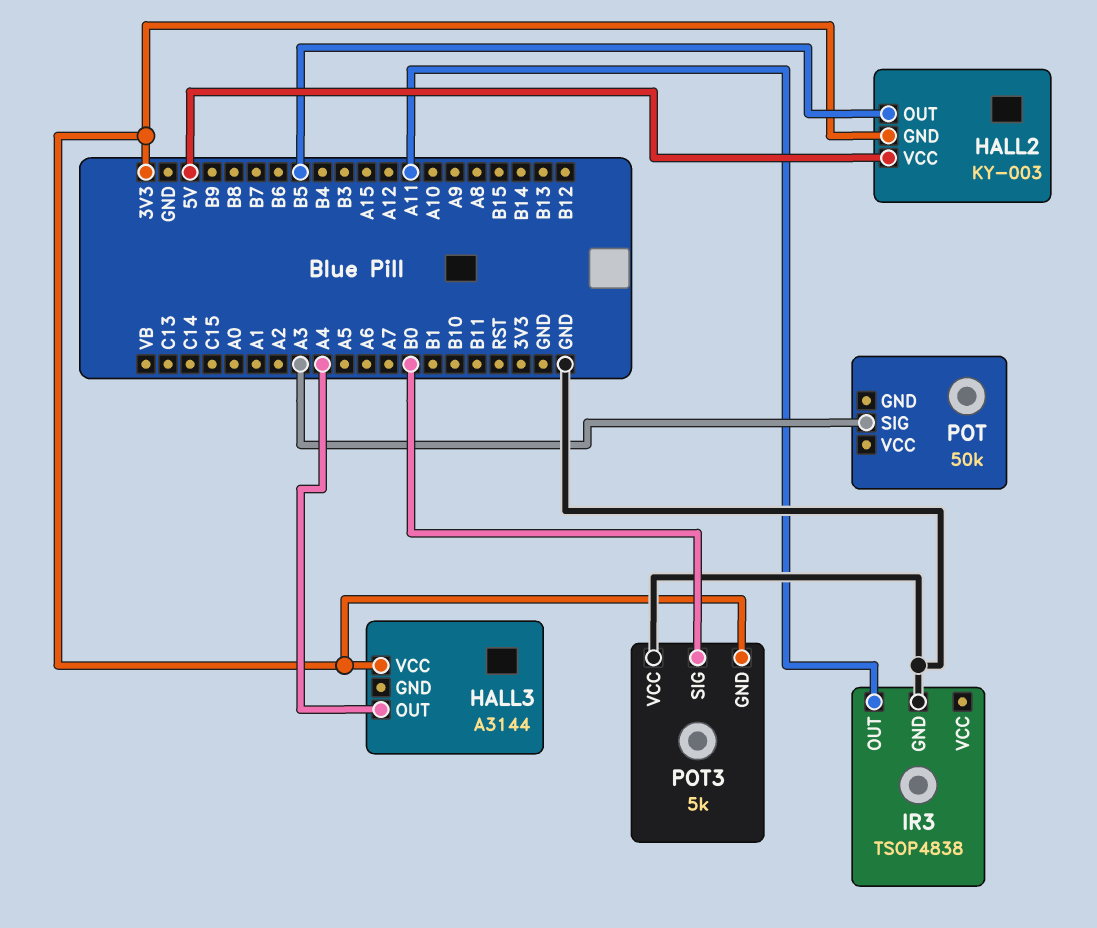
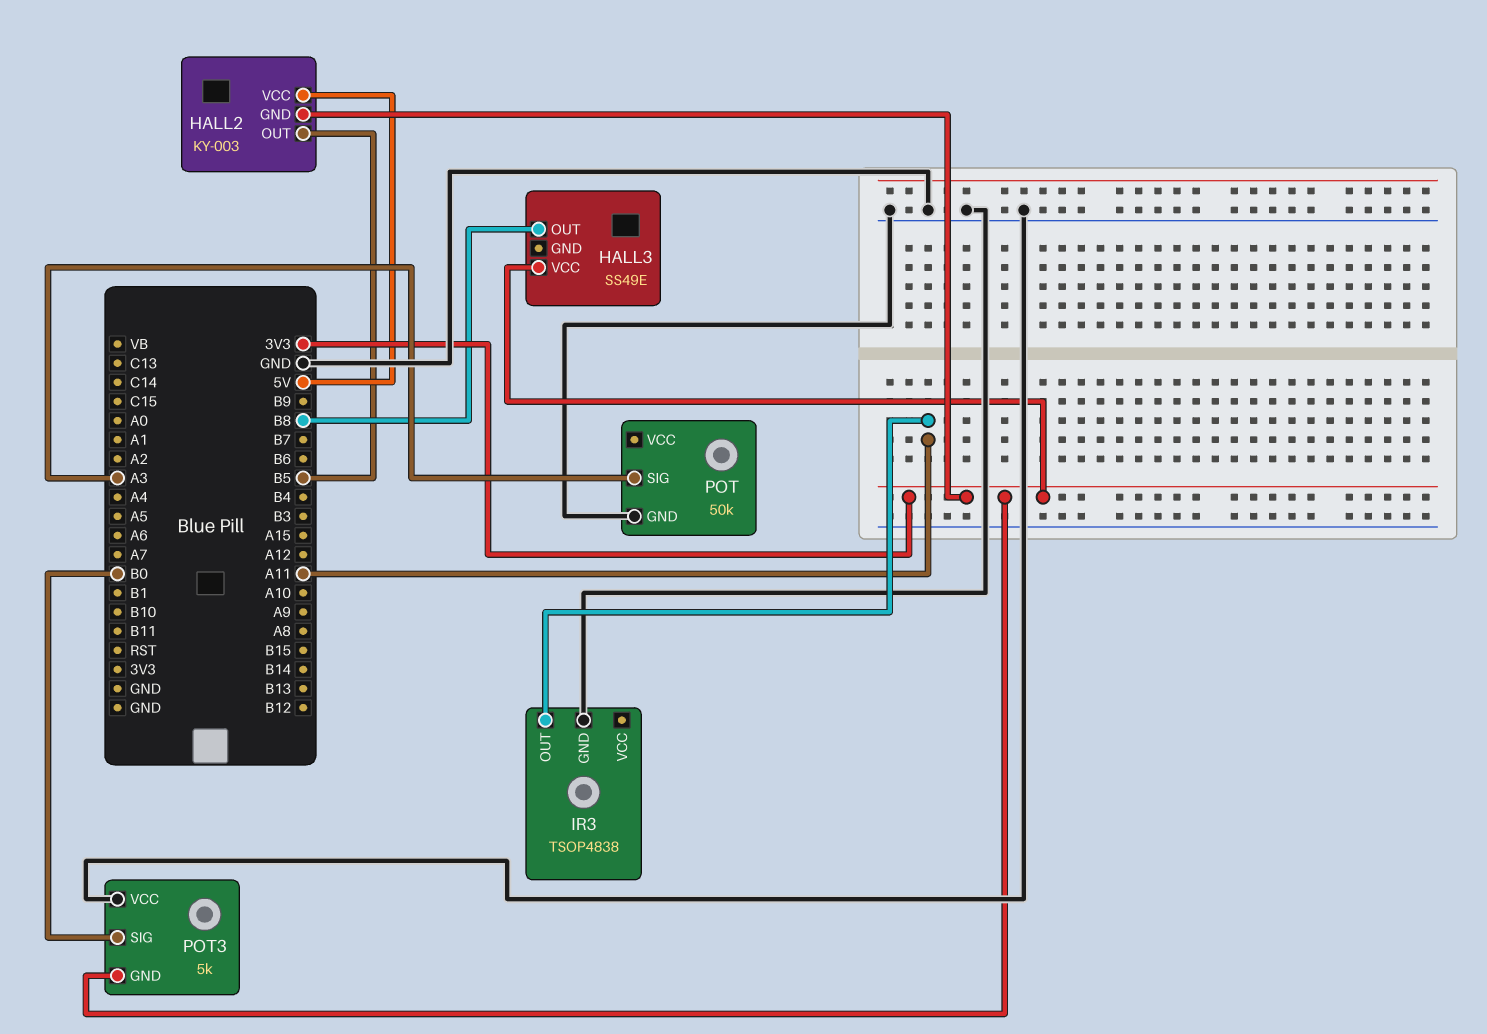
HALL3: A3144 -> SS49E
HALL3 pin OUT: A4 -> B8
POT pin GND: none -> GND

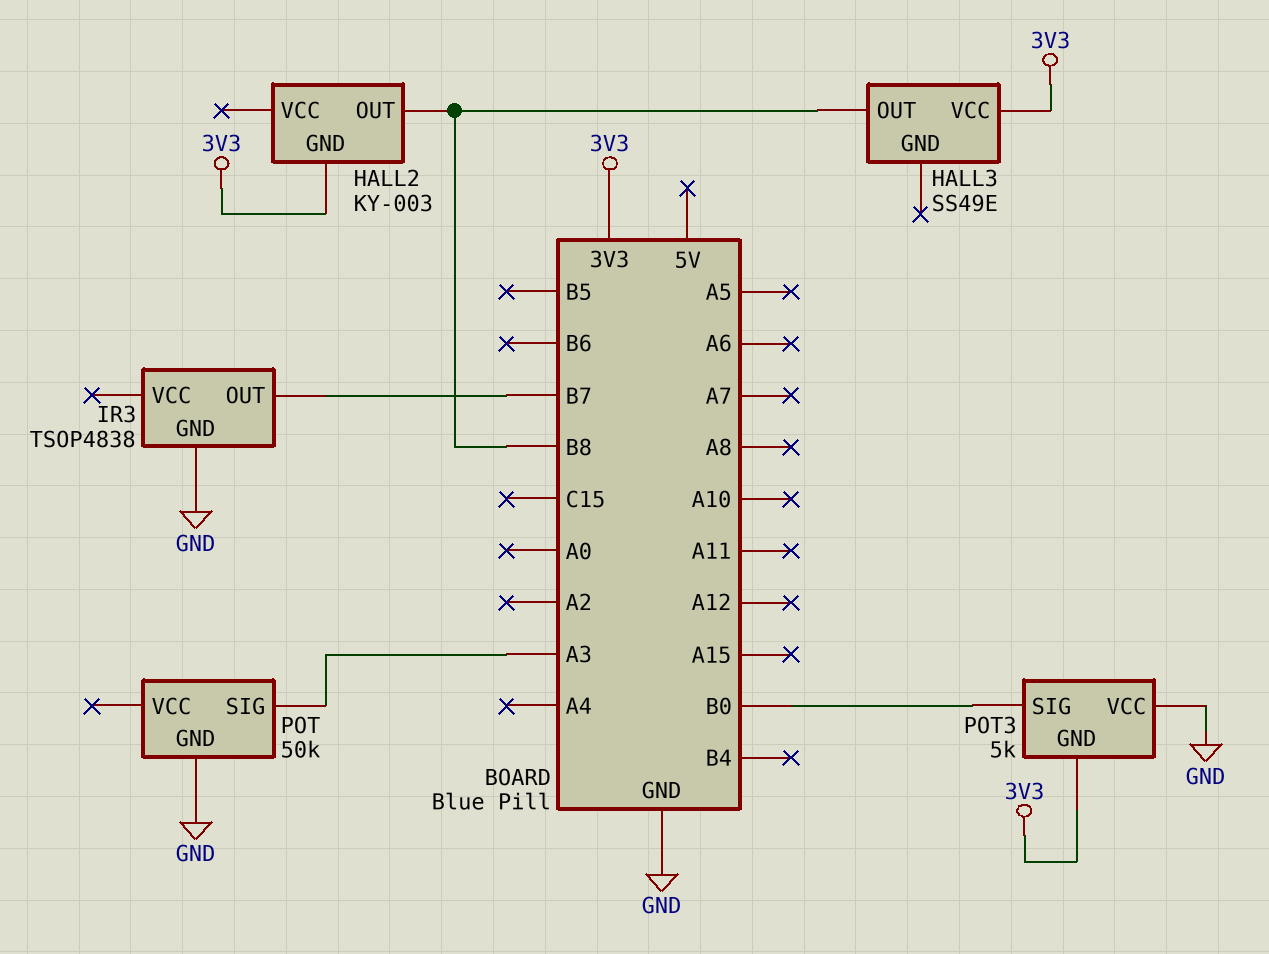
HALL2 pin OUT: B5 -> B8
HALL2 pin VCC: 5V -> none
IR3 pin OUT: A11 -> B7

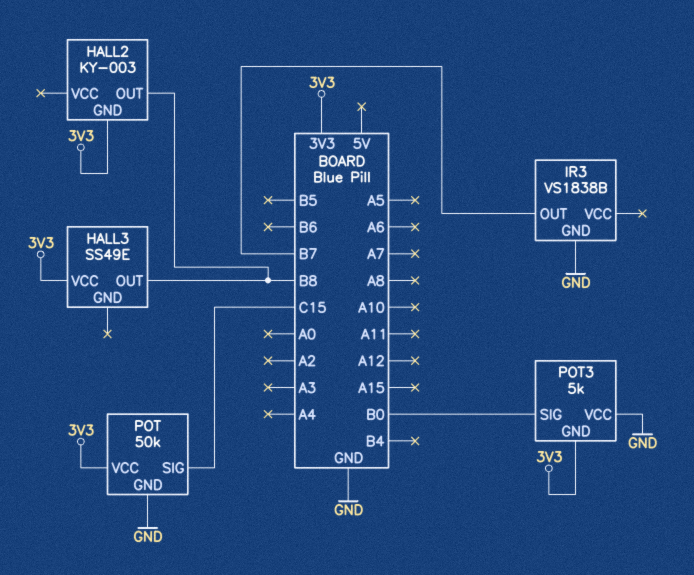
IR3: TSOP4838 -> VS1838B
POT pin SIG: A3 -> C15
POT pin VCC: none -> 3V3

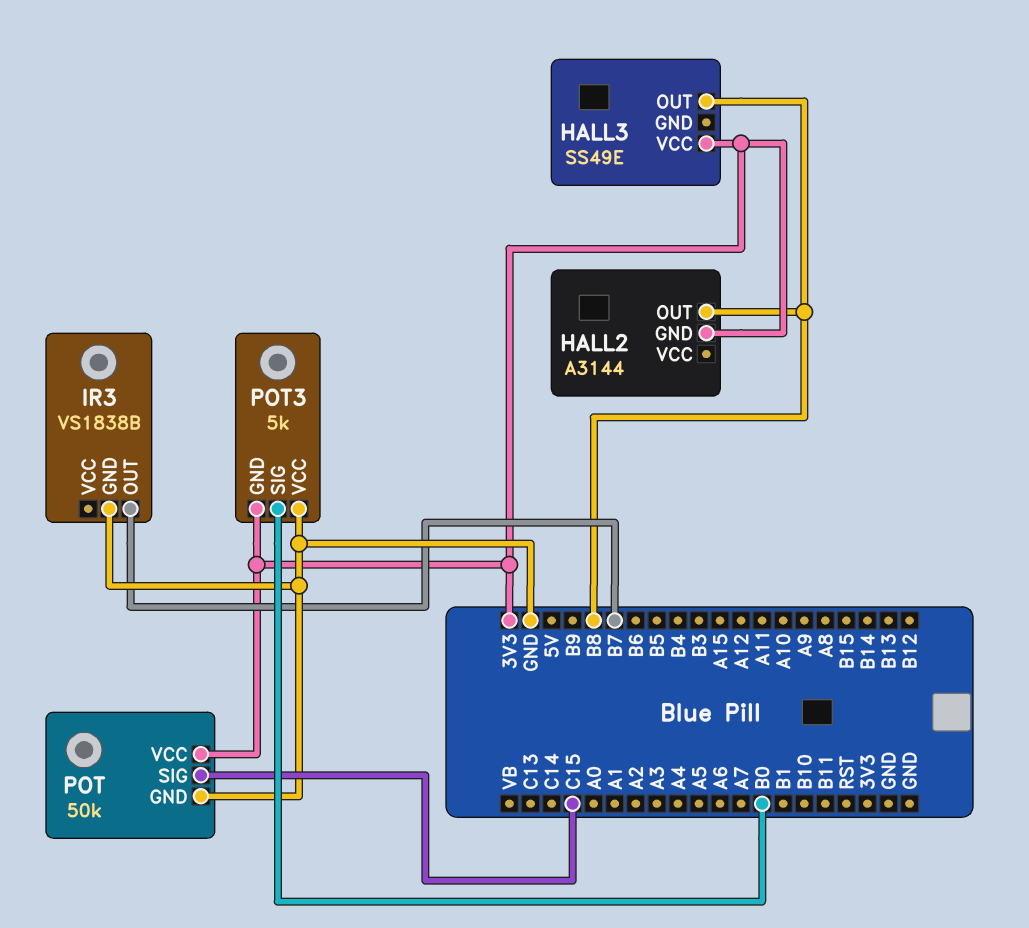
HALL2: KY-003 -> A3144

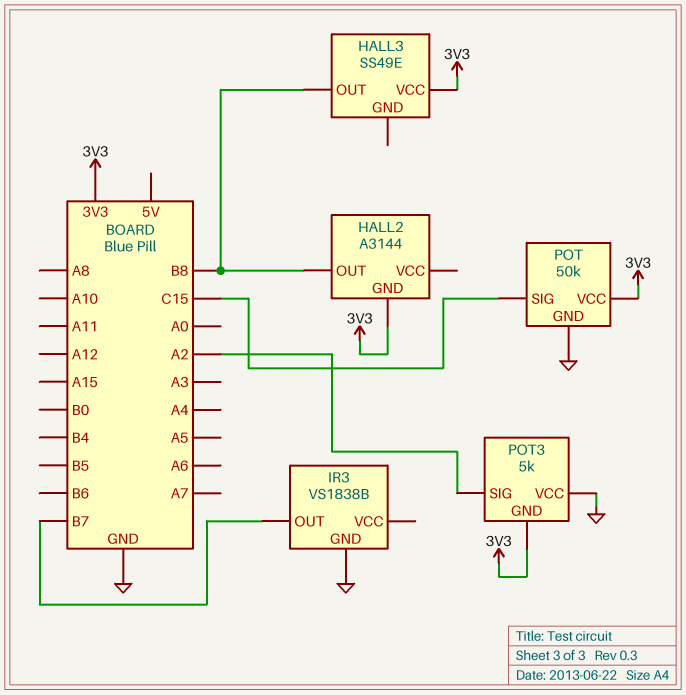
POT3 pin SIG: B0 -> A2

